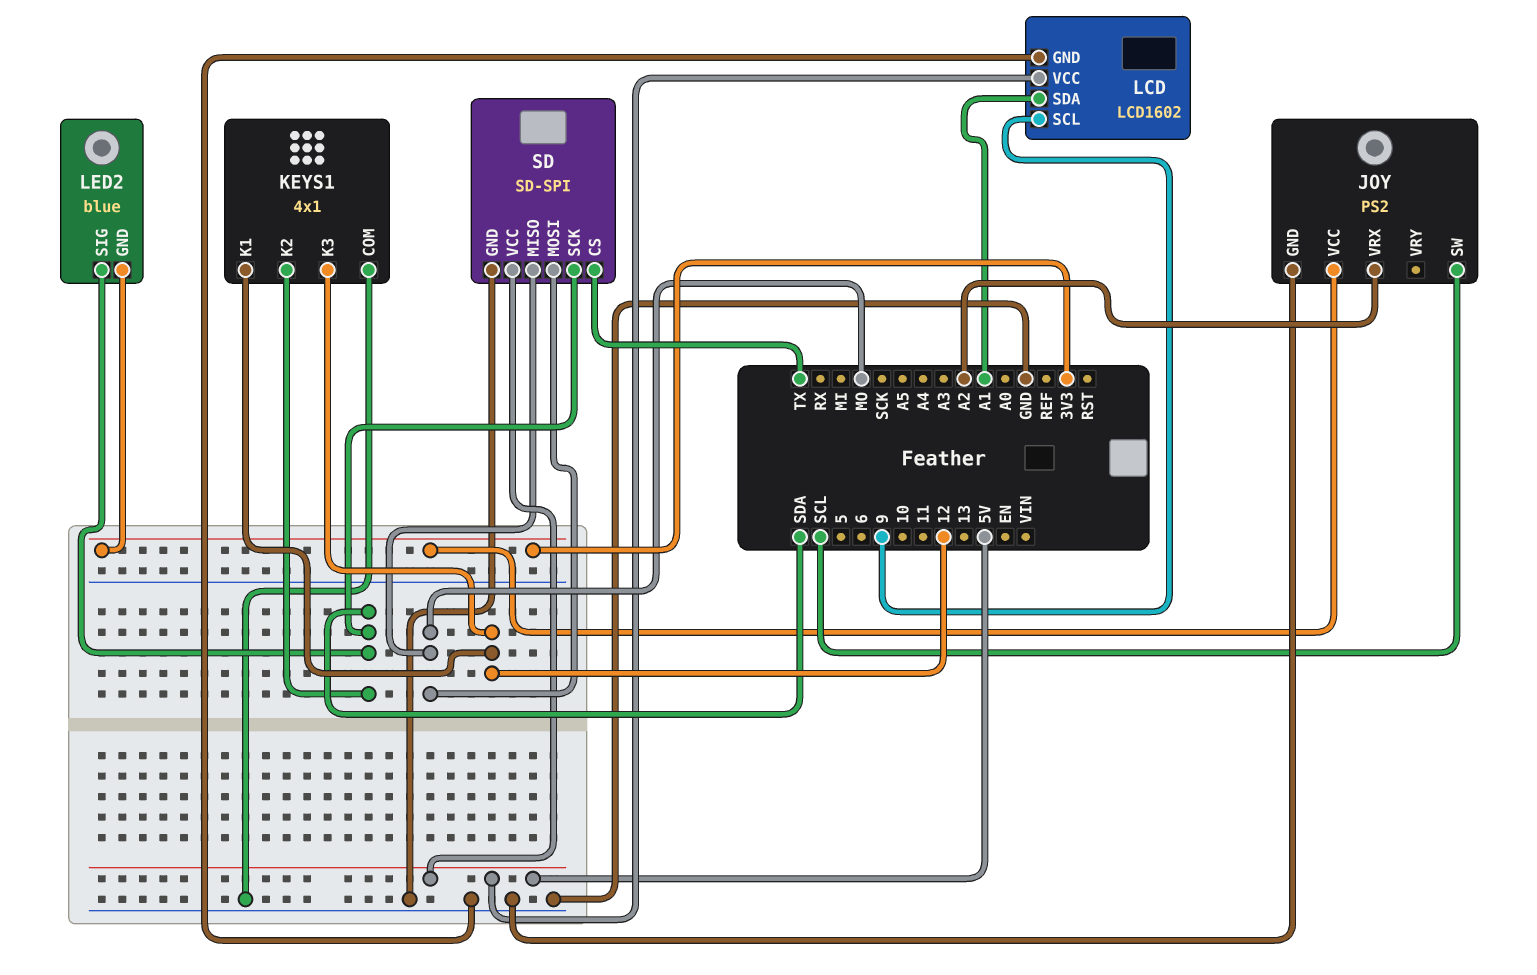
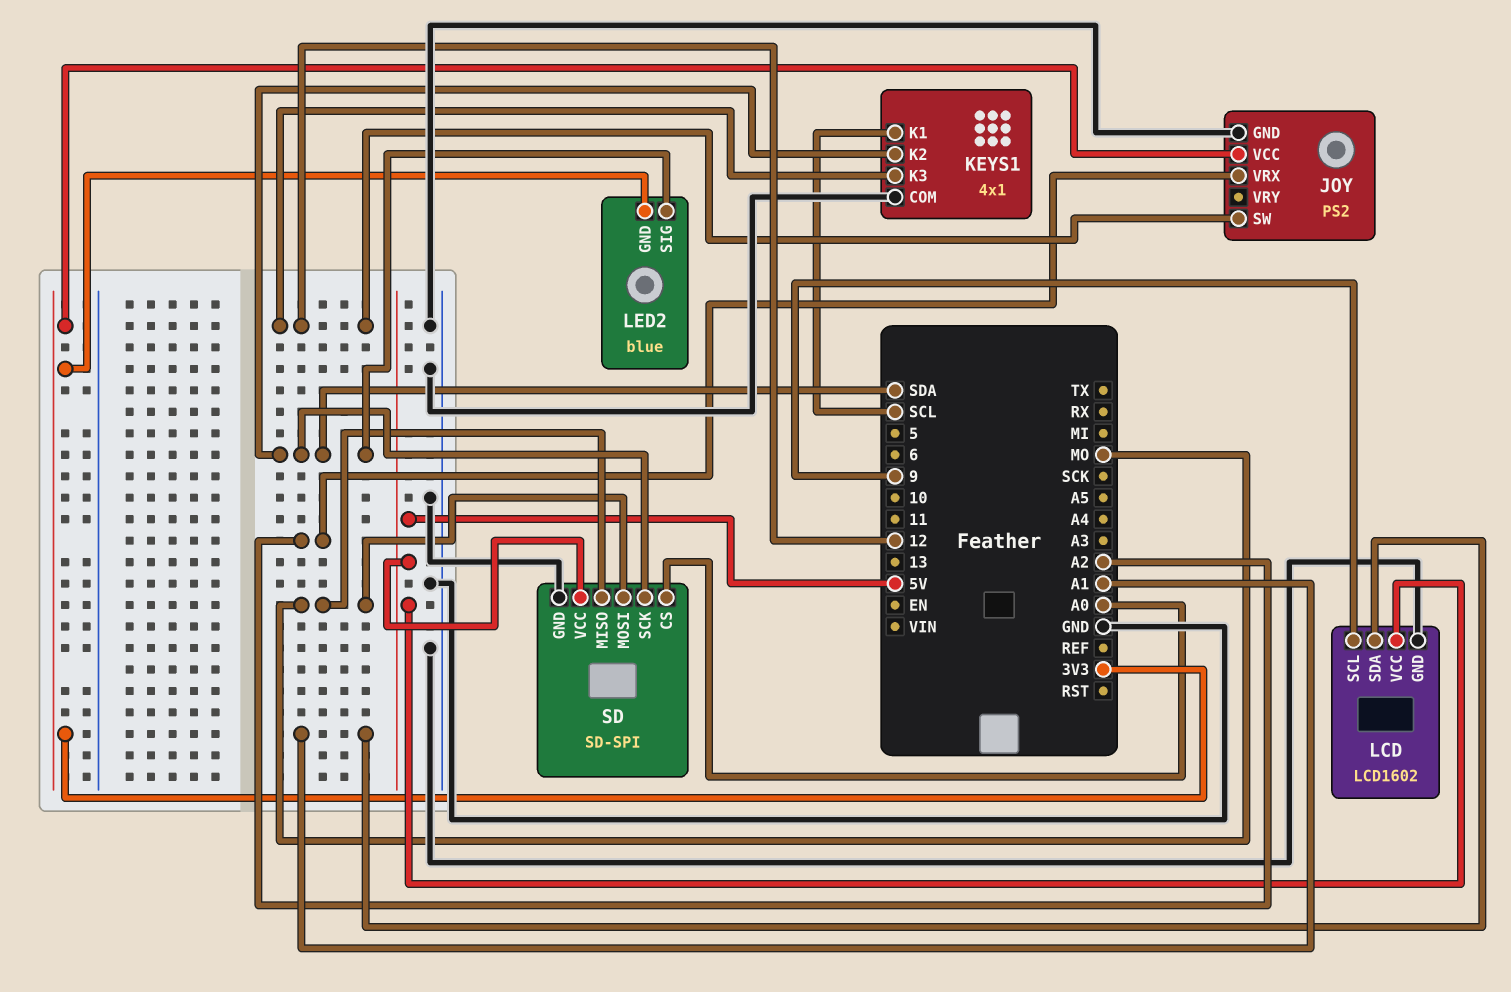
JOY pin SW: SCL -> 12
KEYS1 pin K1: 12 -> SCL
SD pin CS: TX -> A0

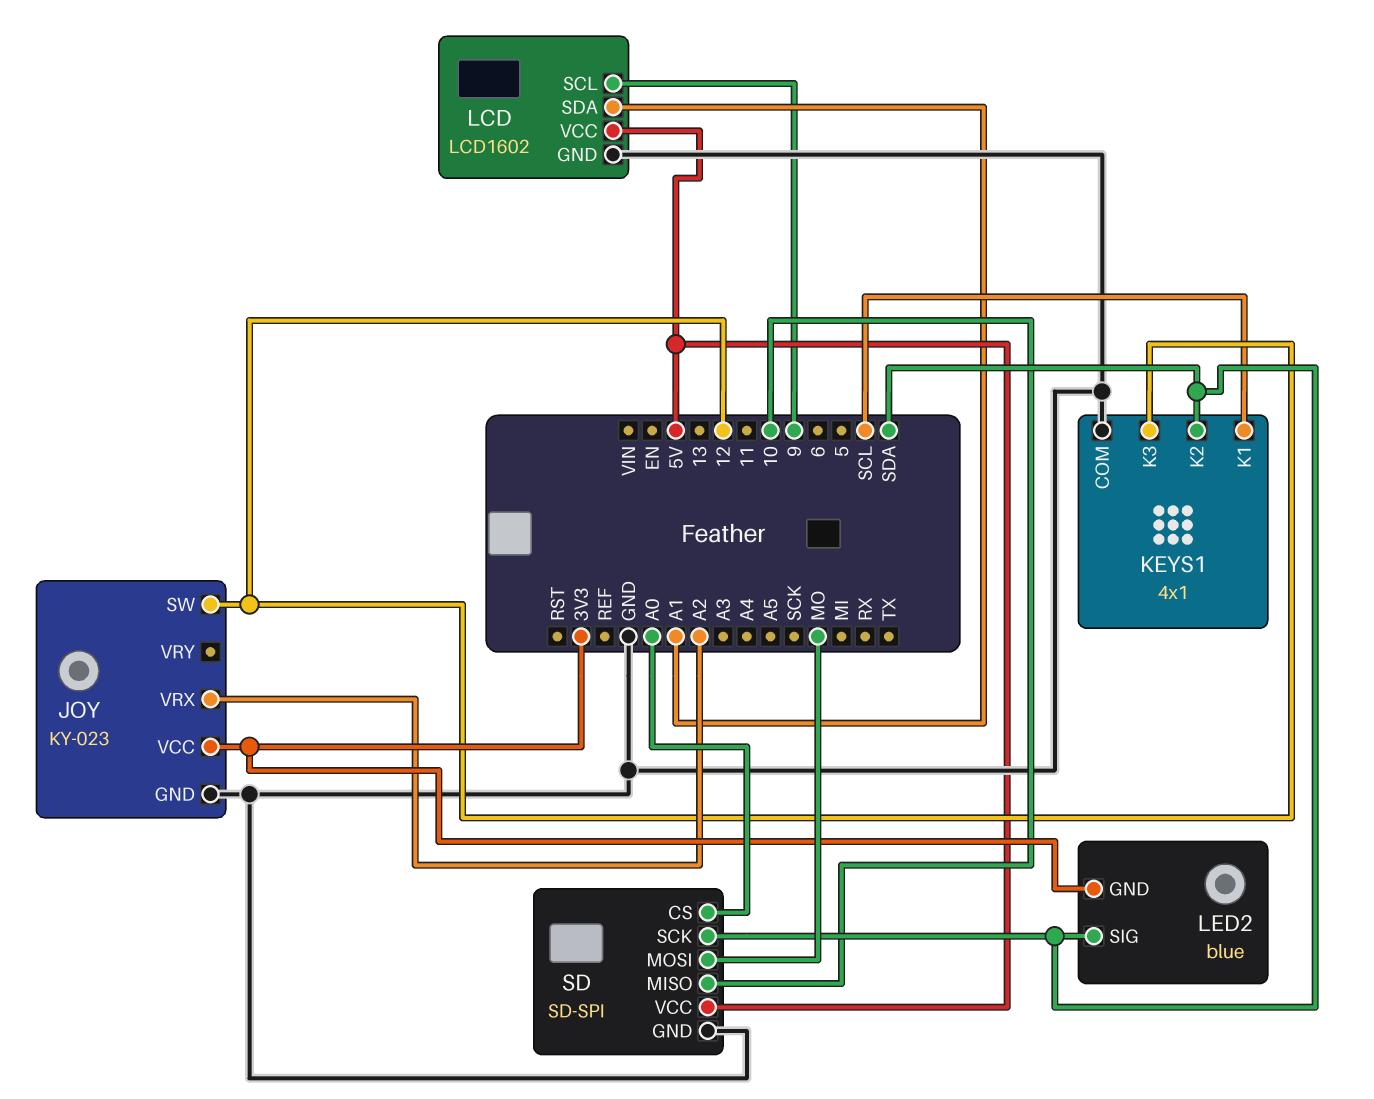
JOY: PS2 -> KY-023
SD pin MISO: MO -> 10

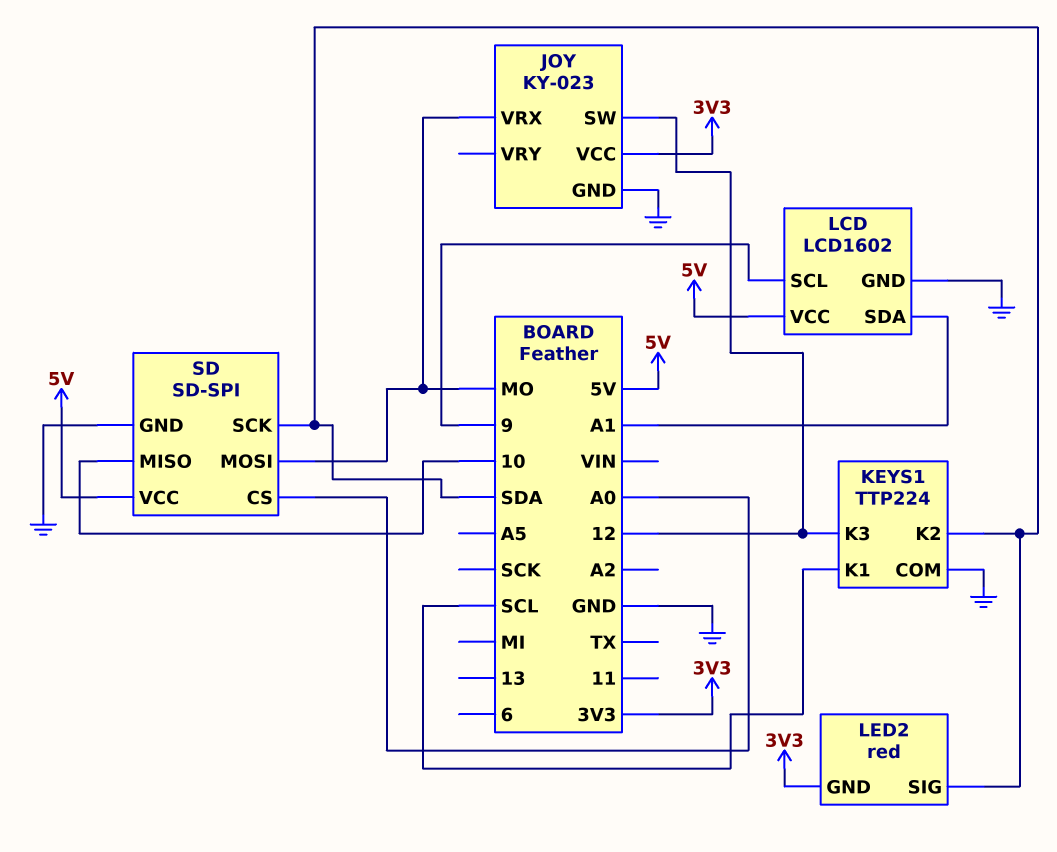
JOY pin VRX: A2 -> MO
KEYS1: 4x1 -> TTP224
LED2: blue -> red

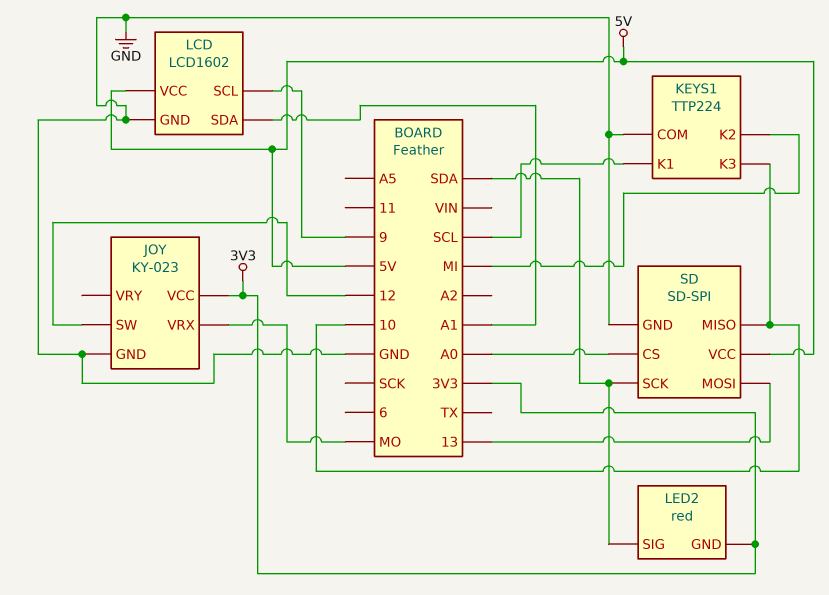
KEYS1 pin K2: SDA -> MI
KEYS1 pin K3: 12 -> 10
SD pin MOSI: MO -> 13

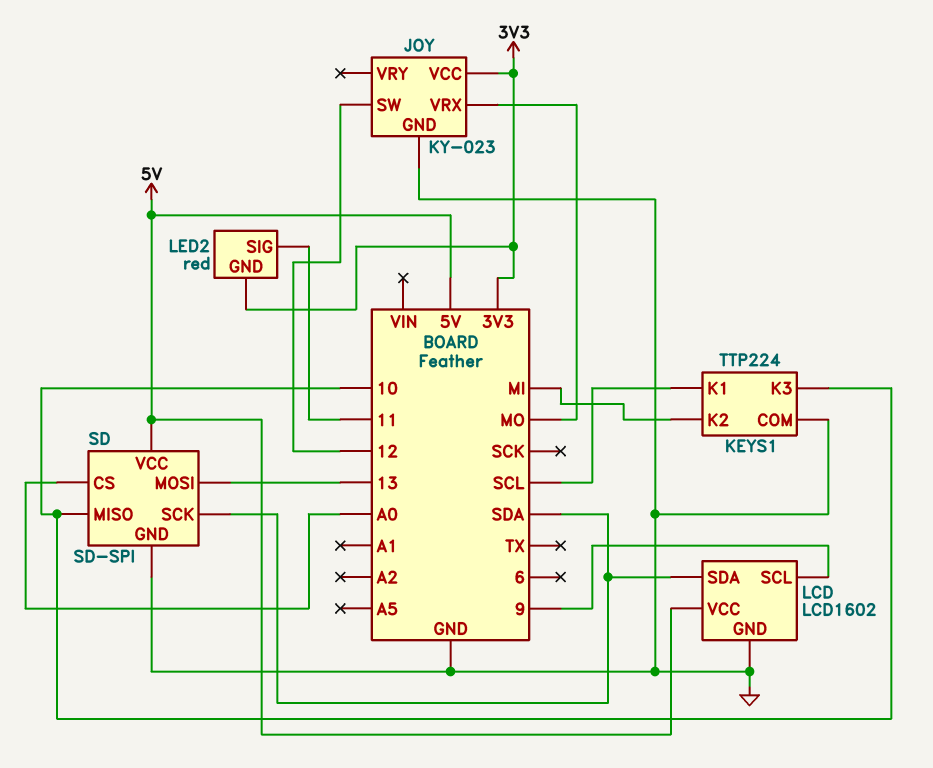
LCD pin SDA: A1 -> SDA
LED2 pin SIG: SDA -> 11

